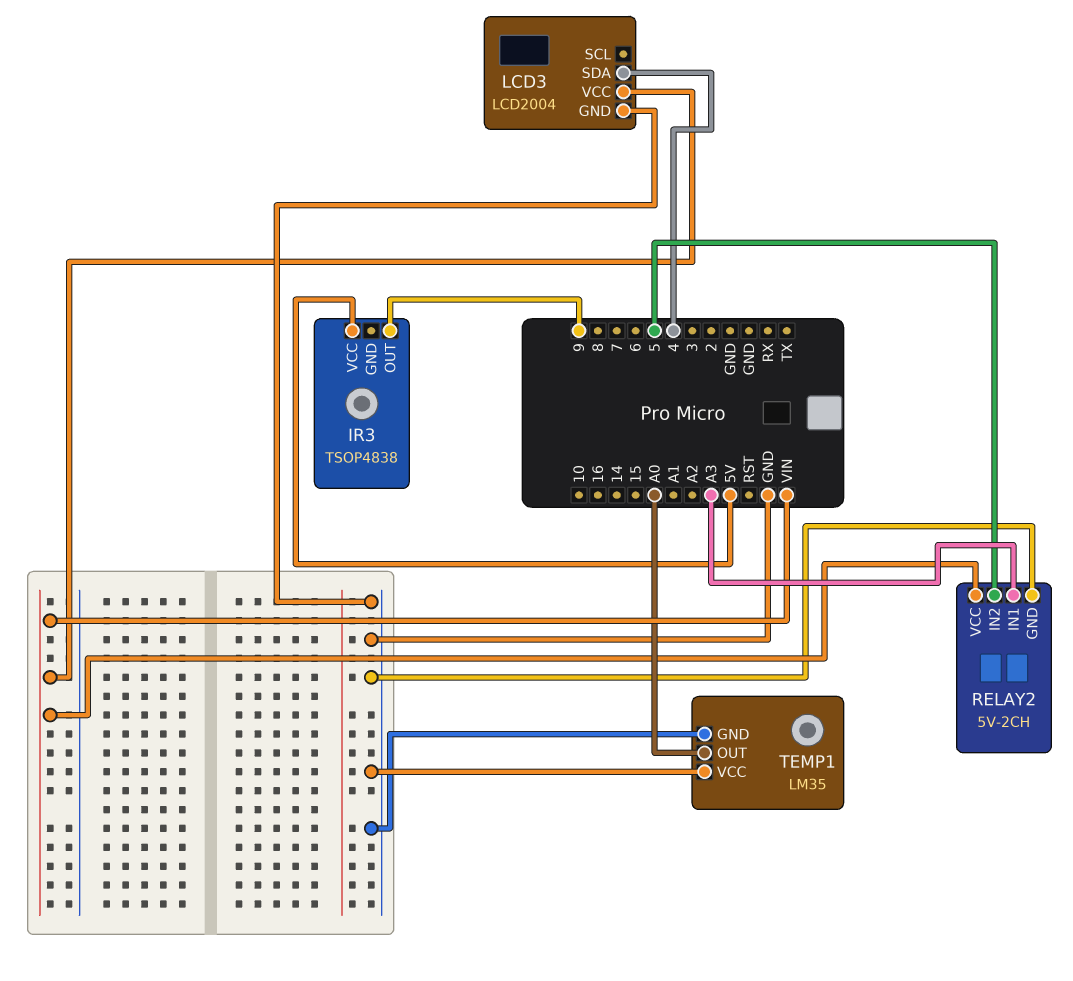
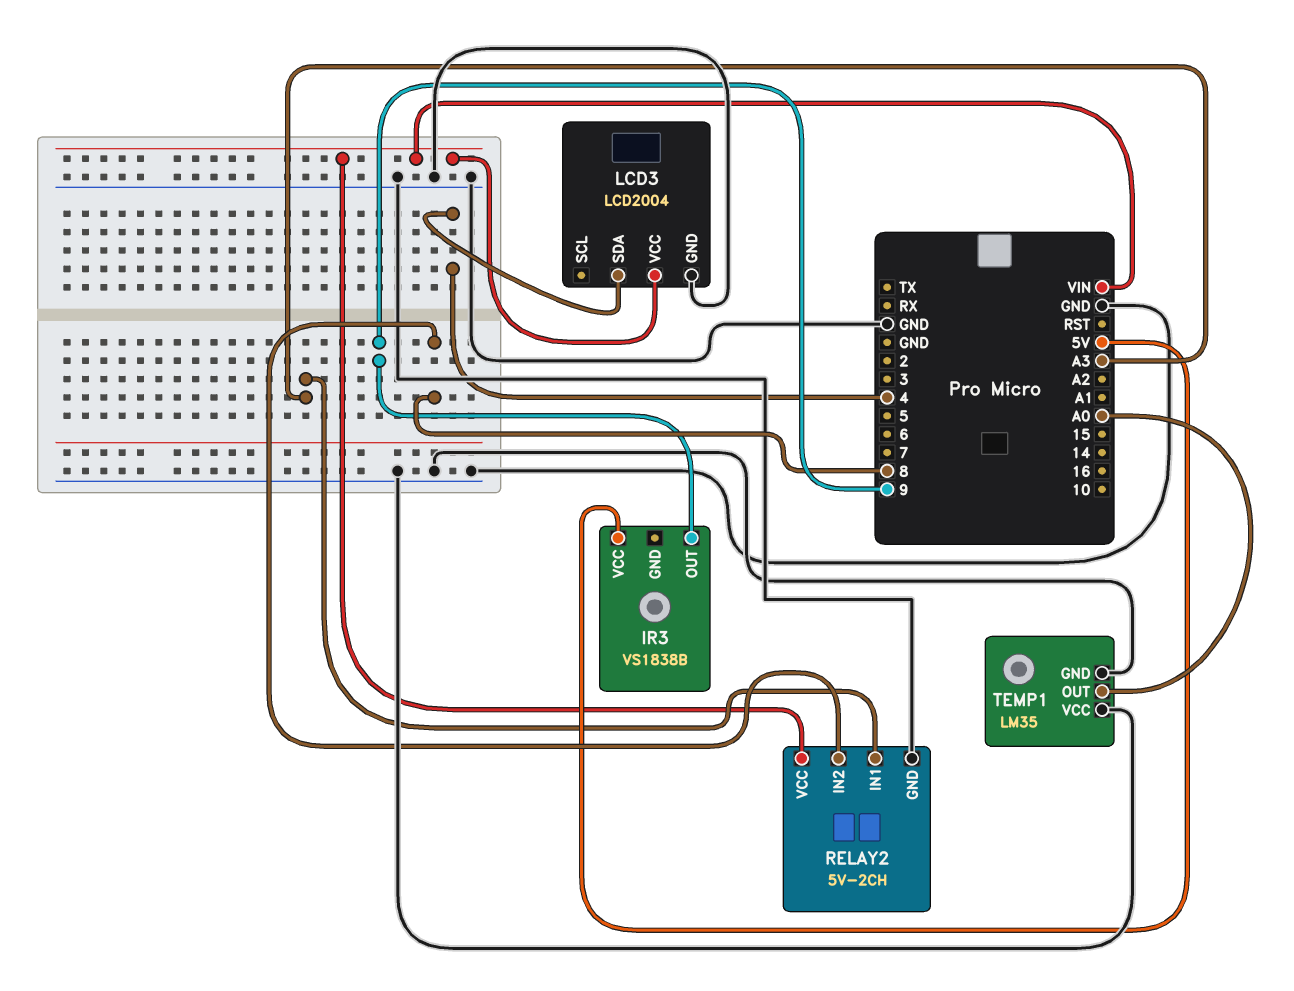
IR3: TSOP4838 -> VS1838B
RELAY2 pin IN2: 5 -> 8

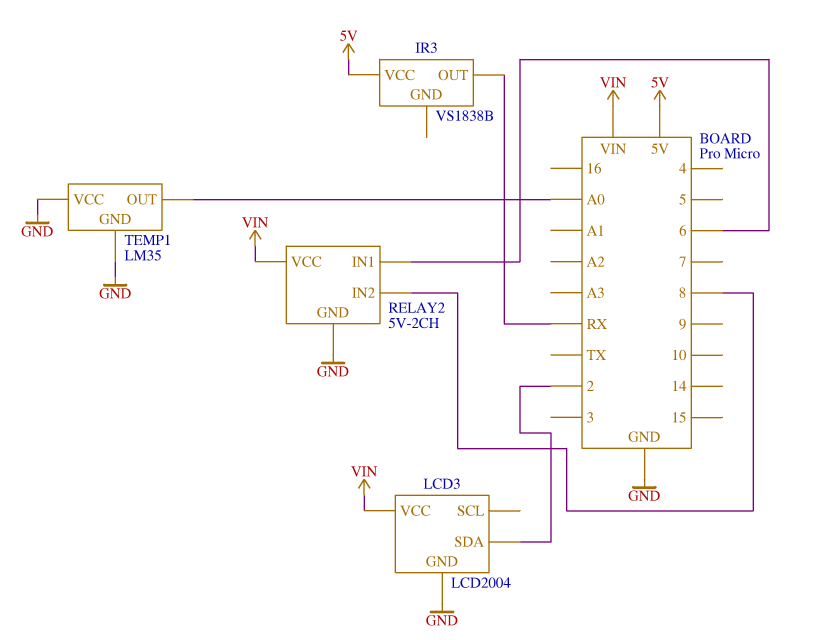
IR3 pin OUT: 9 -> RX
LCD3 pin SDA: 4 -> 2
RELAY2 pin IN1: A3 -> 6

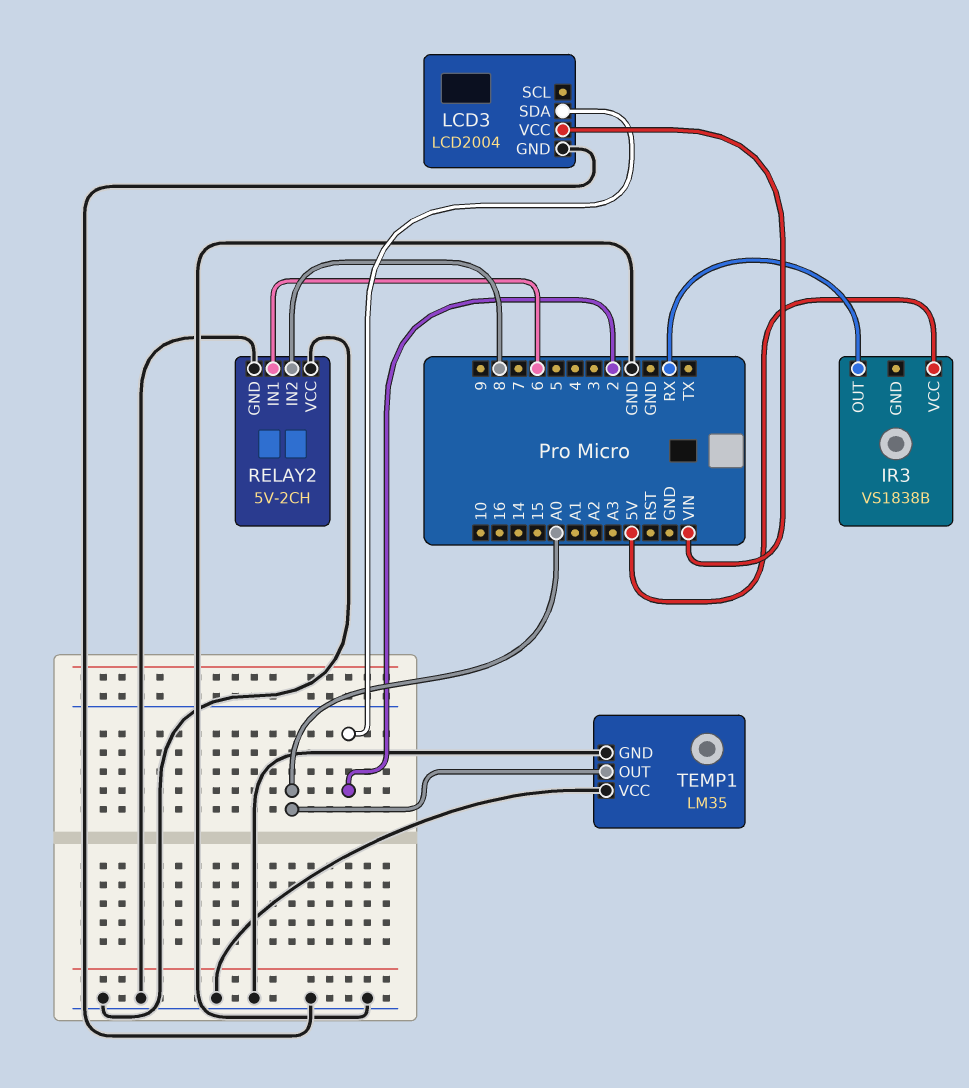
RELAY2 pin VCC: VIN -> GND

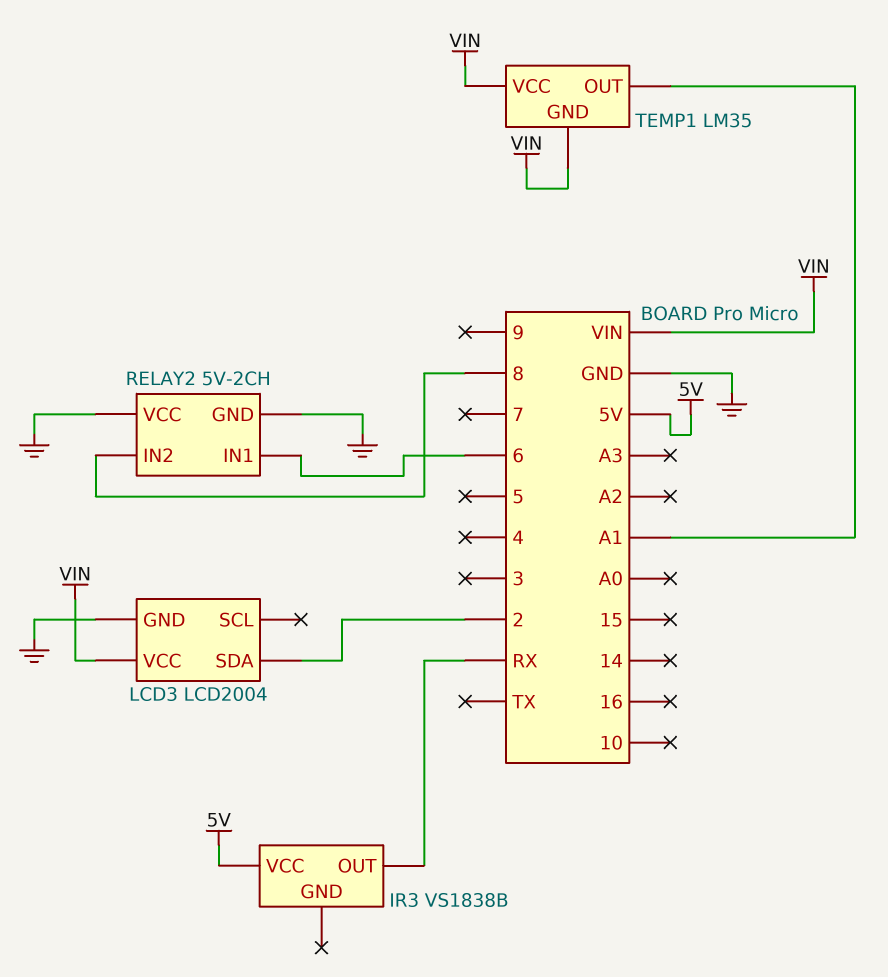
TEMP1 pin GND: GND -> VIN
TEMP1 pin OUT: A0 -> A1
TEMP1 pin VCC: GND -> VIN

